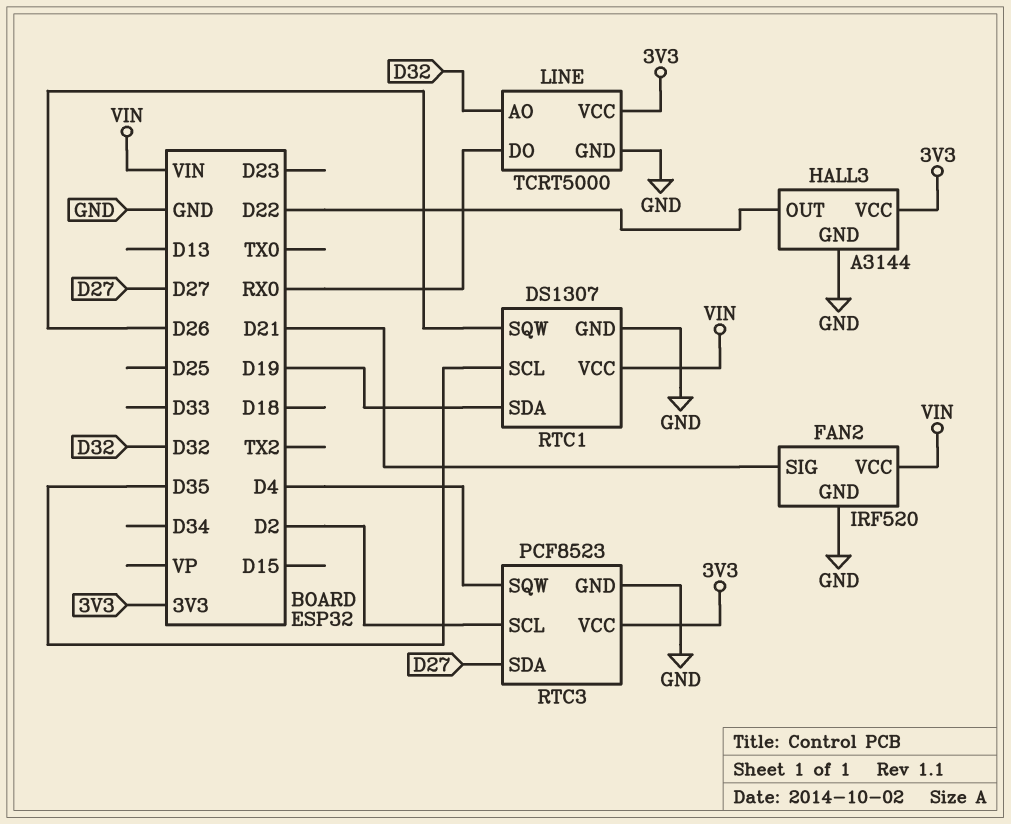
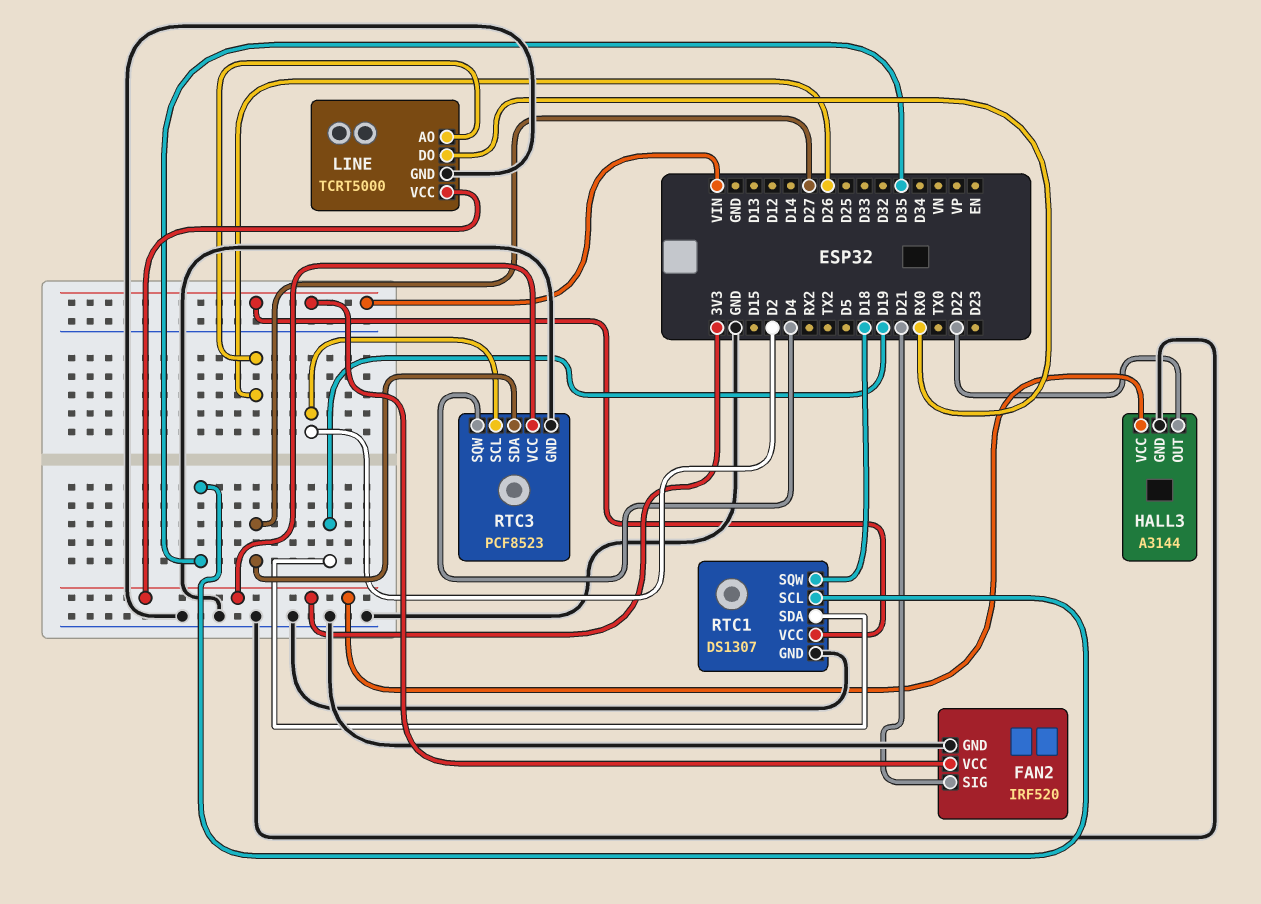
LINE pin AO: D32 -> D26
RTC1 pin SQW: D26 -> D18

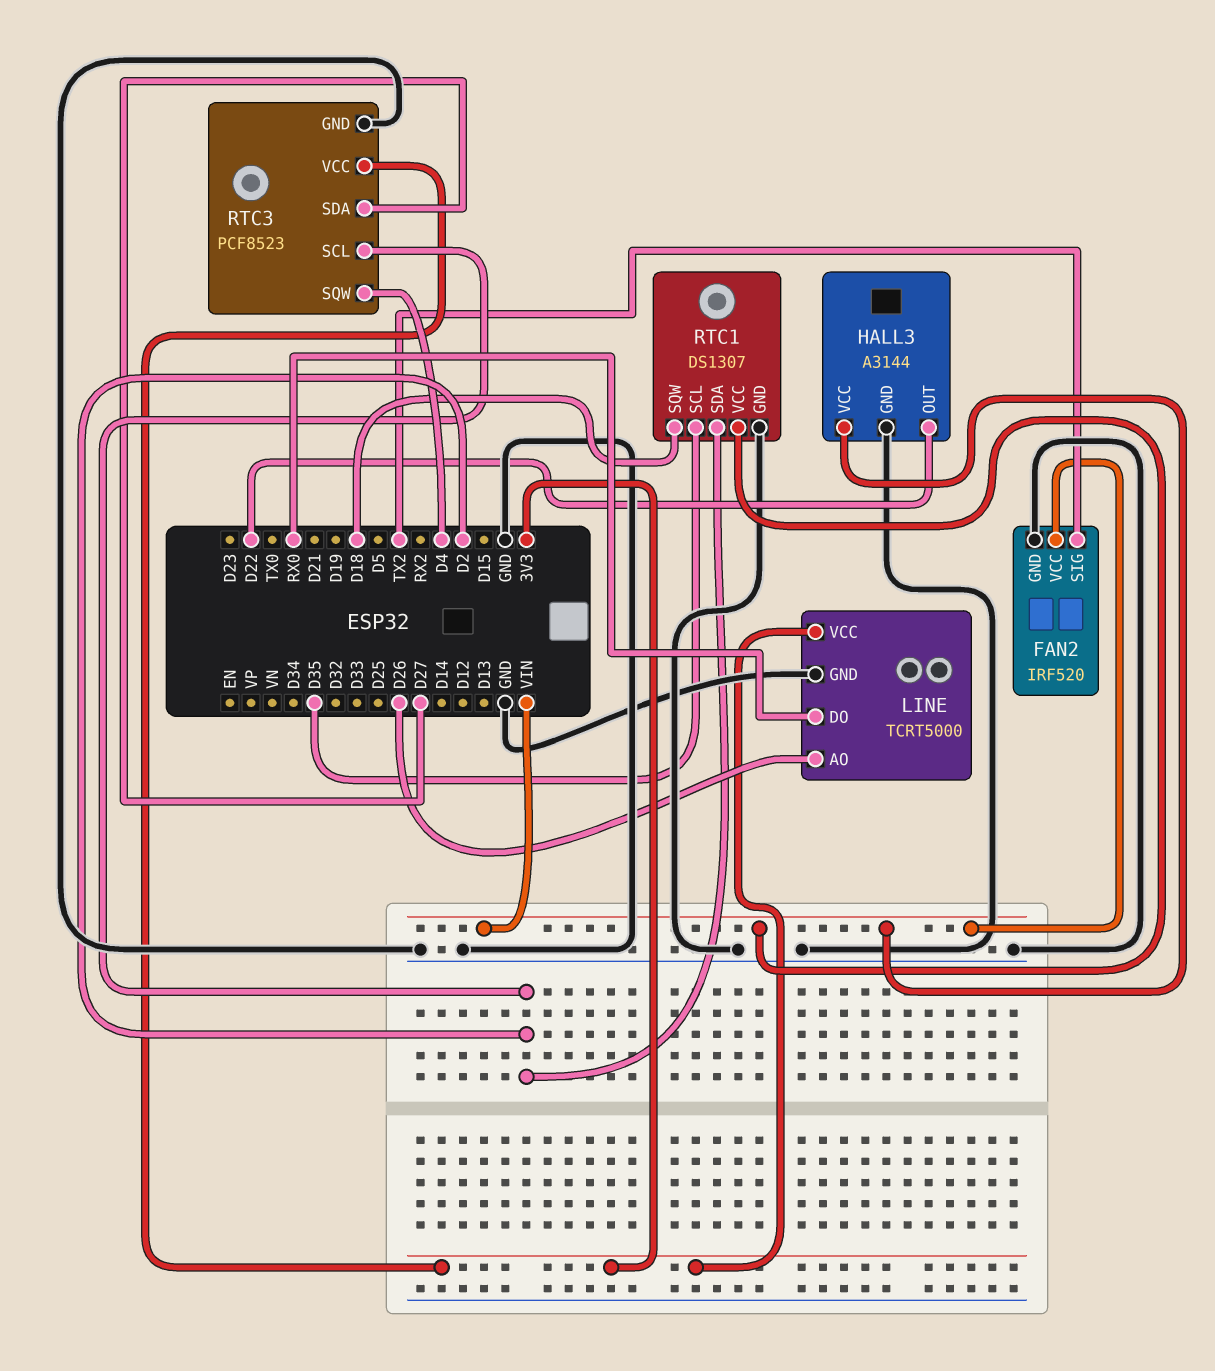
FAN2 pin SIG: D21 -> TX2
HALL3 pin VCC: 3V3 -> VIN
RTC1 pin SDA: D19 -> D2

